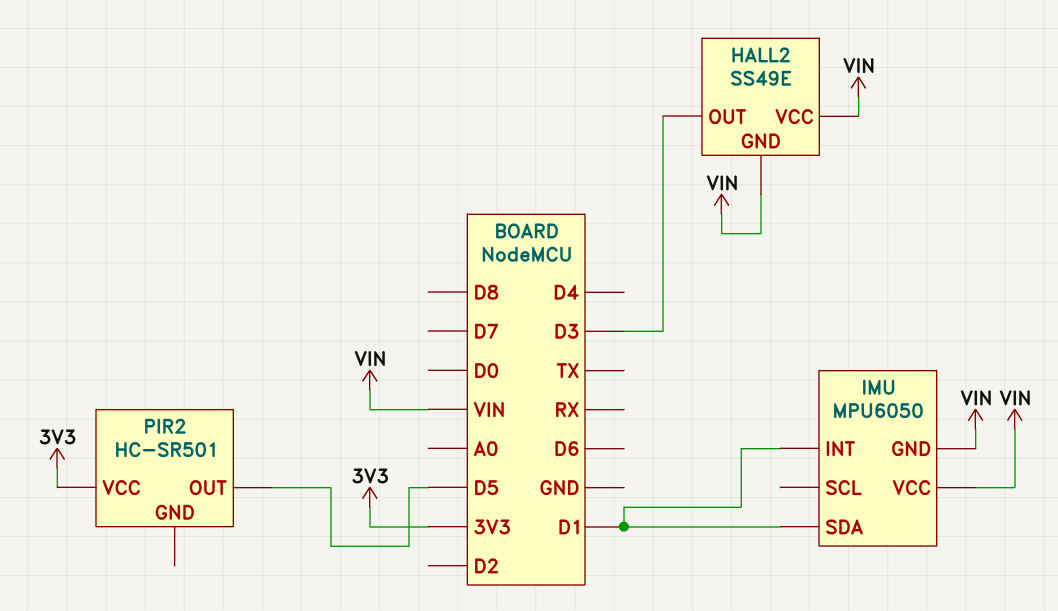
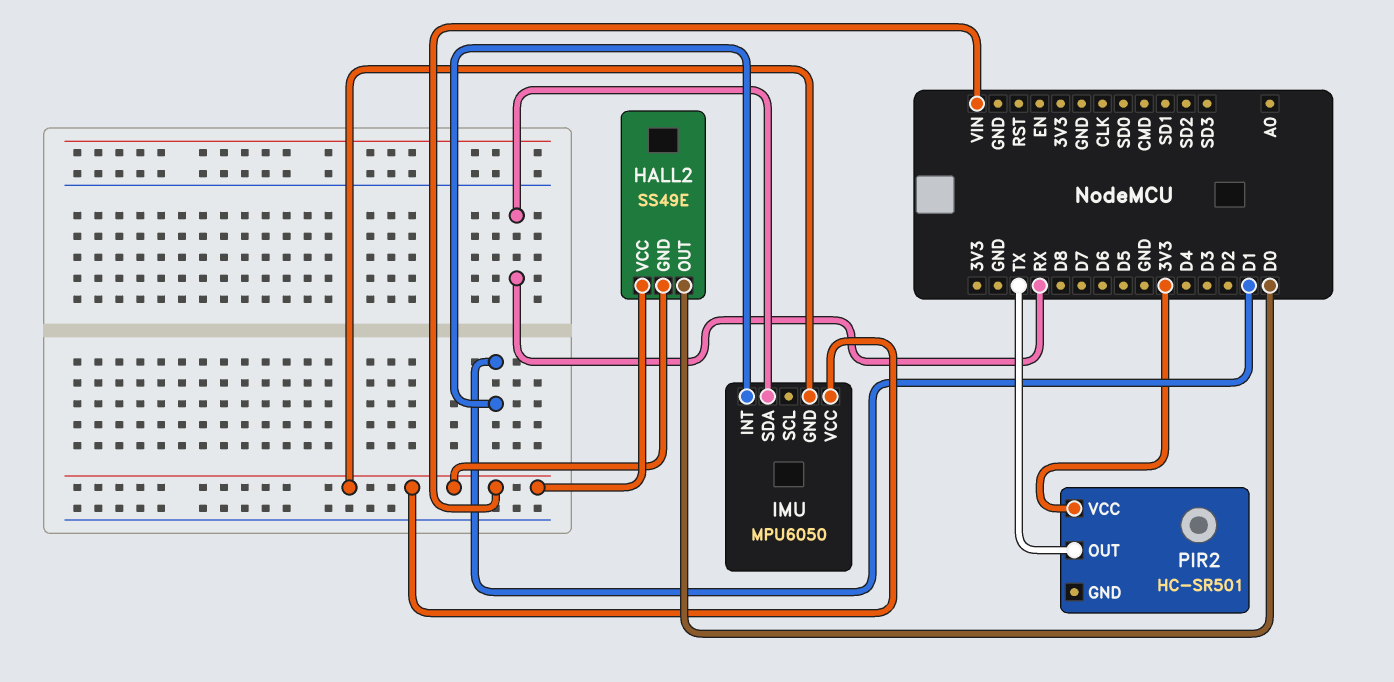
HALL2 pin OUT: D3 -> D0
IMU pin SDA: D1 -> RX
PIR2 pin OUT: D5 -> TX

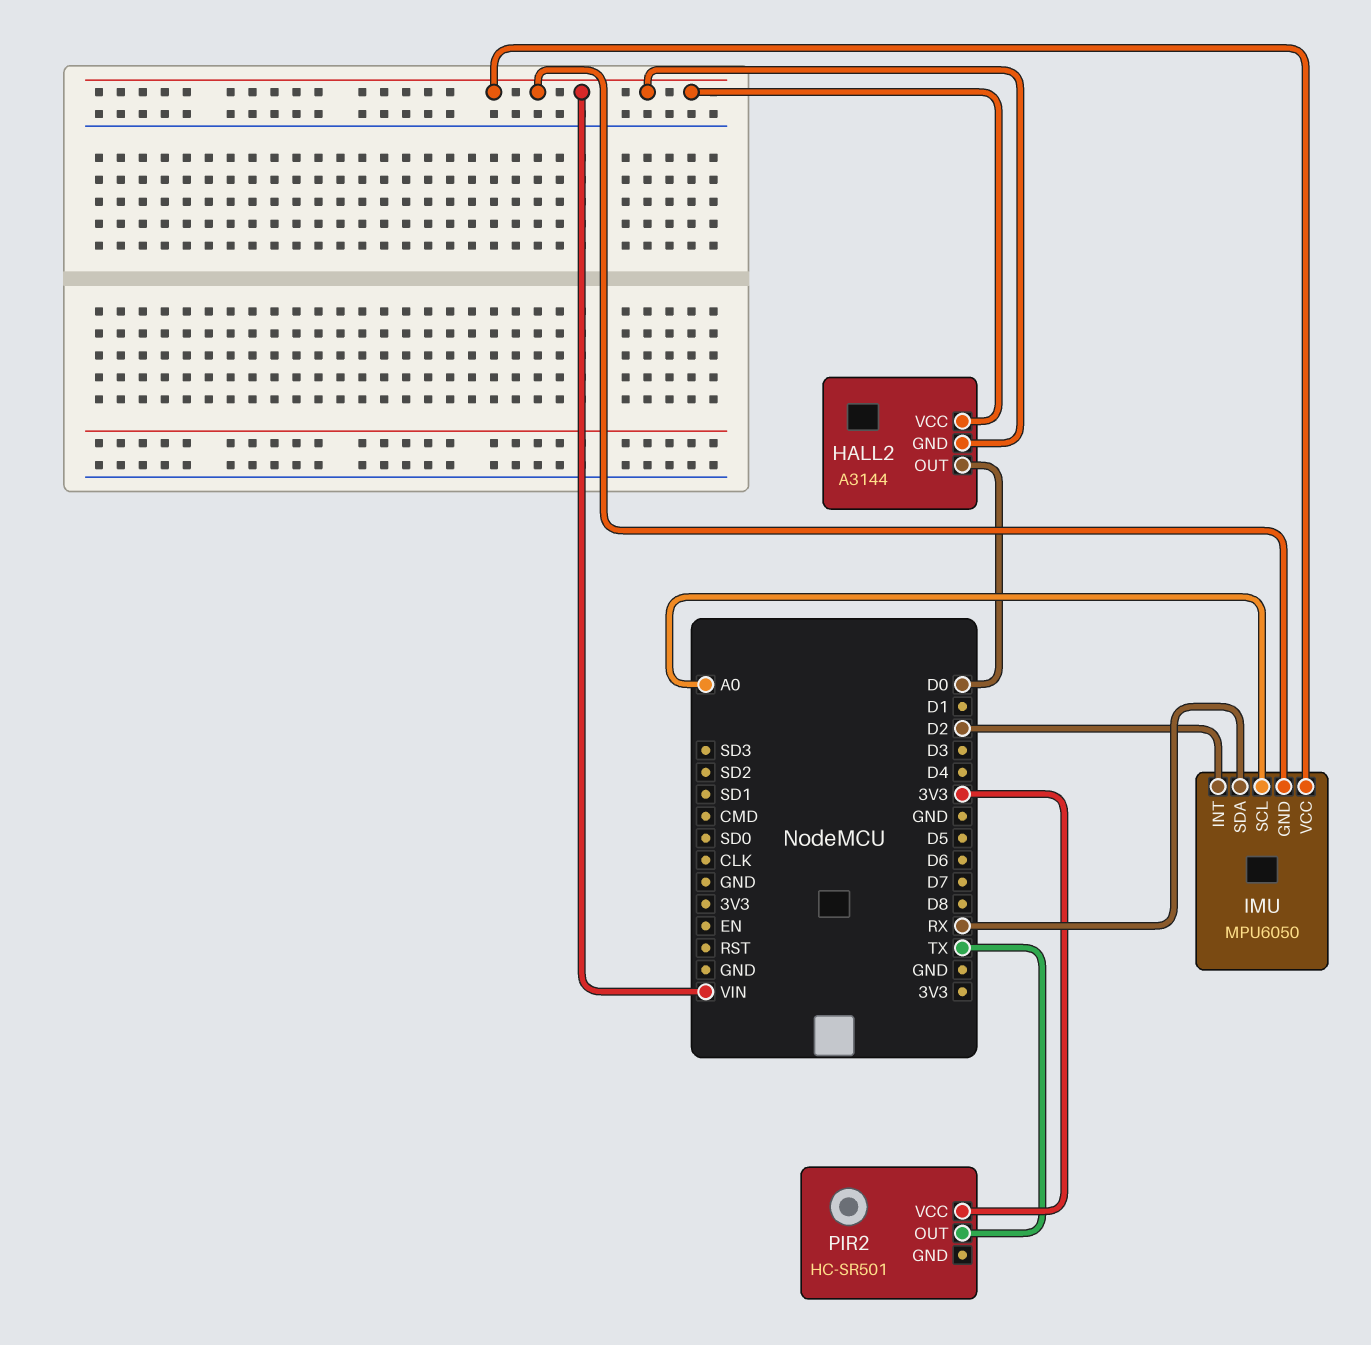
HALL2: SS49E -> A3144
IMU pin INT: D1 -> D2
IMU pin SCL: none -> A0

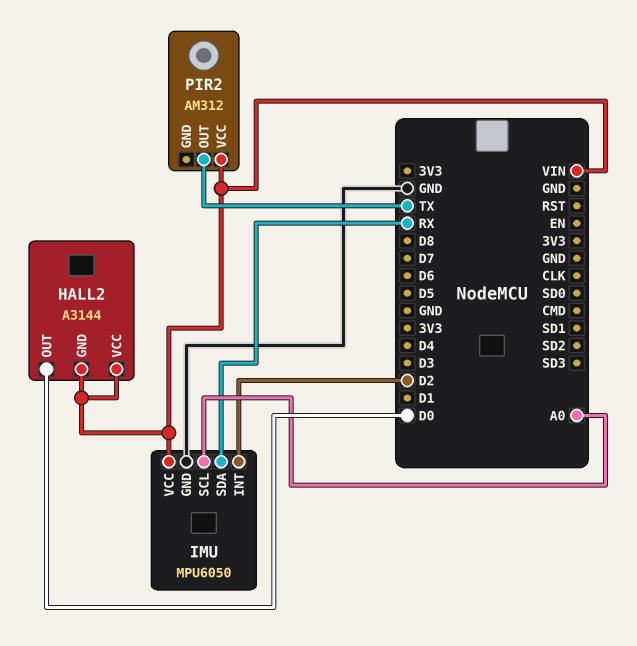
IMU pin GND: VIN -> GND
PIR2: HC-SR501 -> AM312
PIR2 pin VCC: 3V3 -> VIN

